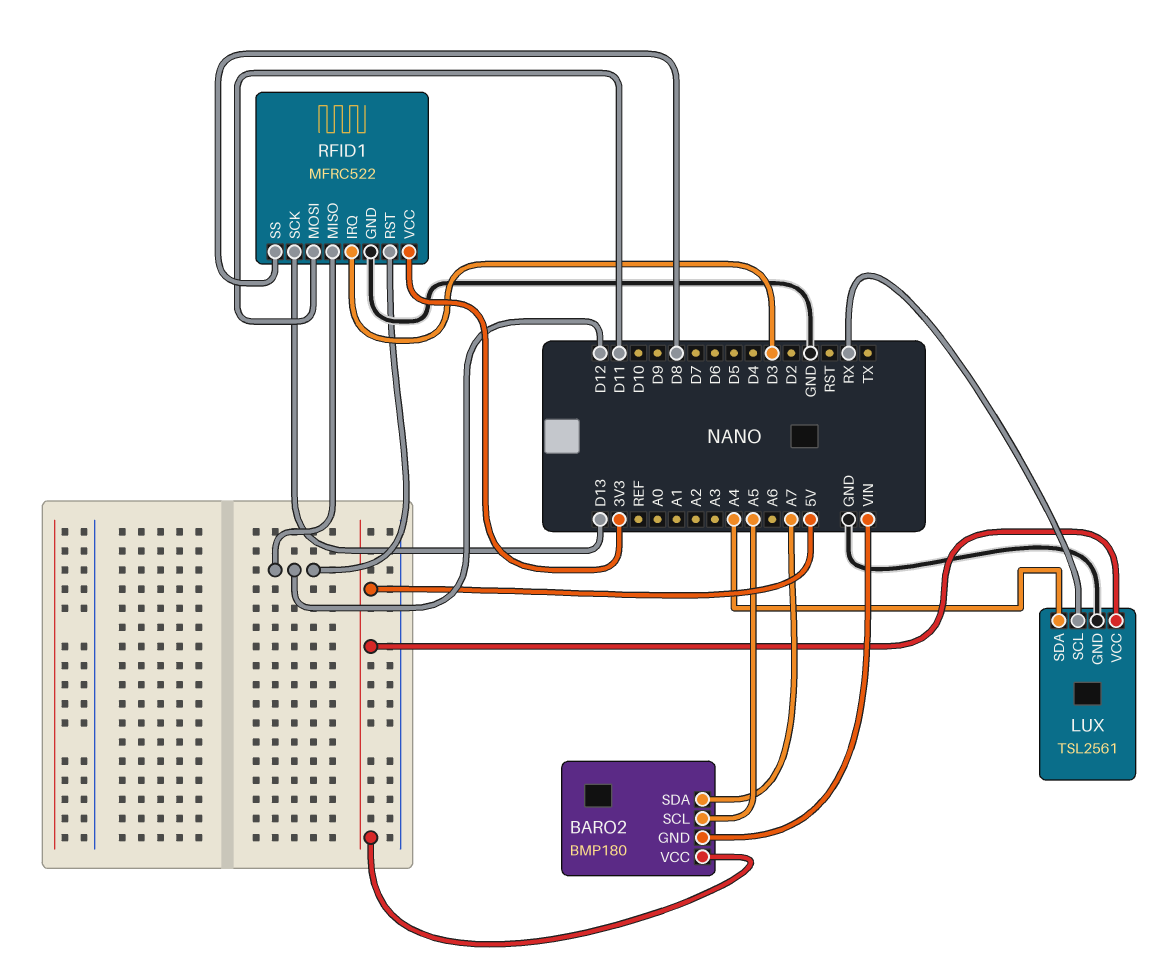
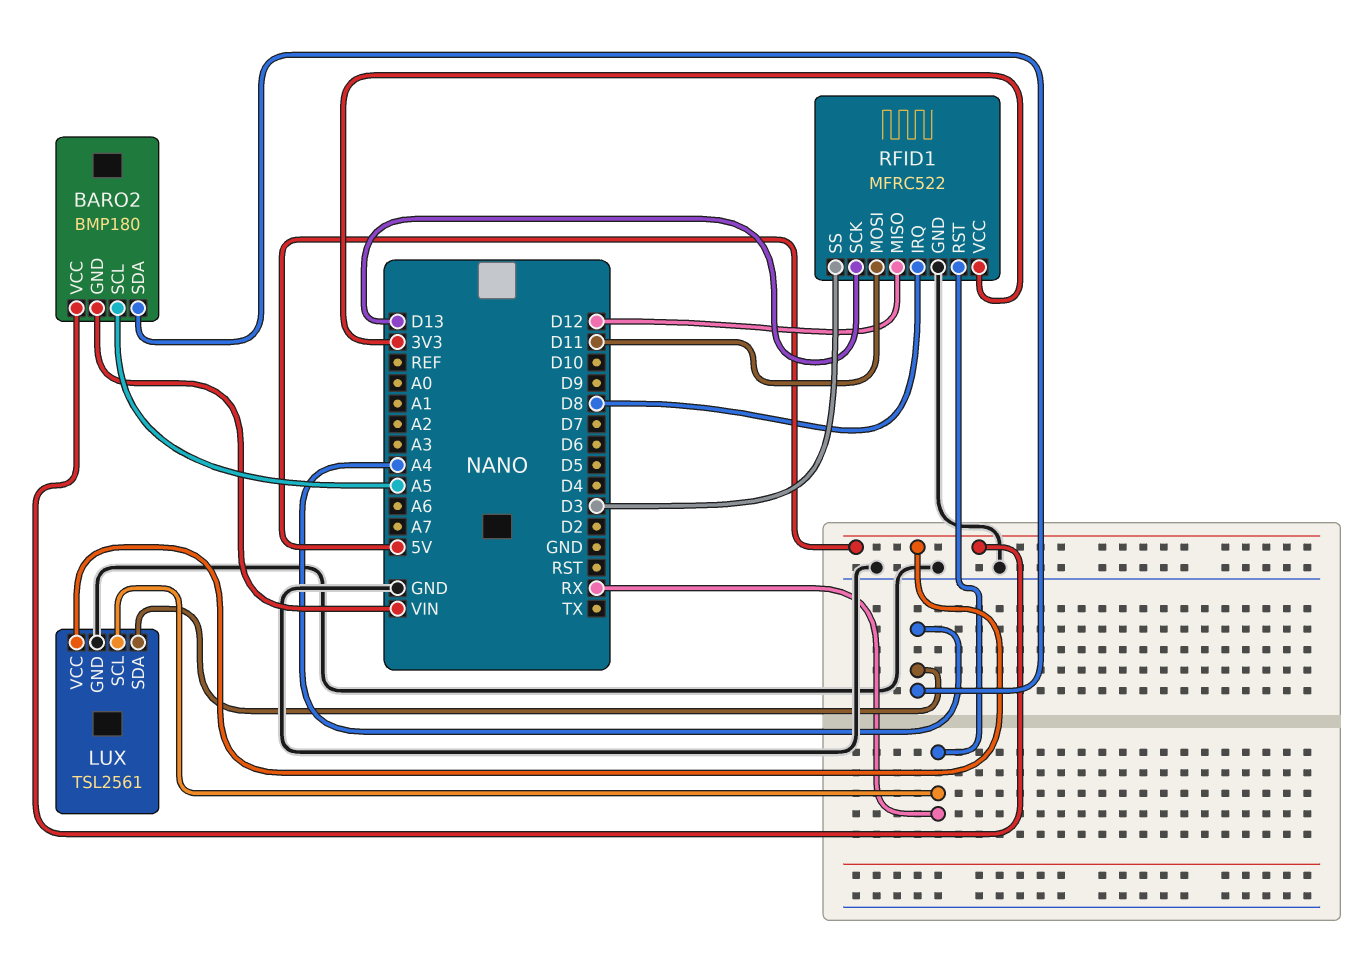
BARO2 pin SDA: A7 -> A4
RFID1 pin IRQ: D3 -> D8
RFID1 pin RST: D12 -> RX
RFID1 pin SS: D8 -> D3

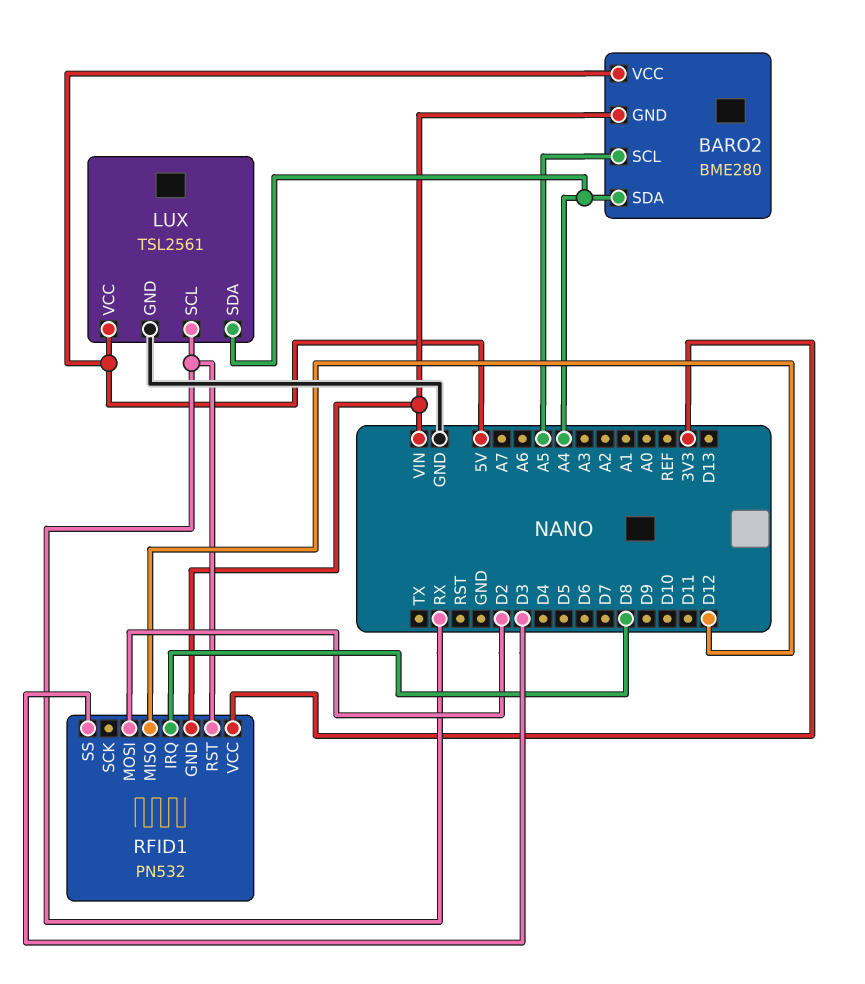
BARO2: BMP180 -> BME280
RFID1: MFRC522 -> PN532
RFID1 pin GND: GND -> VIN
RFID1 pin MOSI: D11 -> D2
RFID1 pin SCK: D13 -> none

